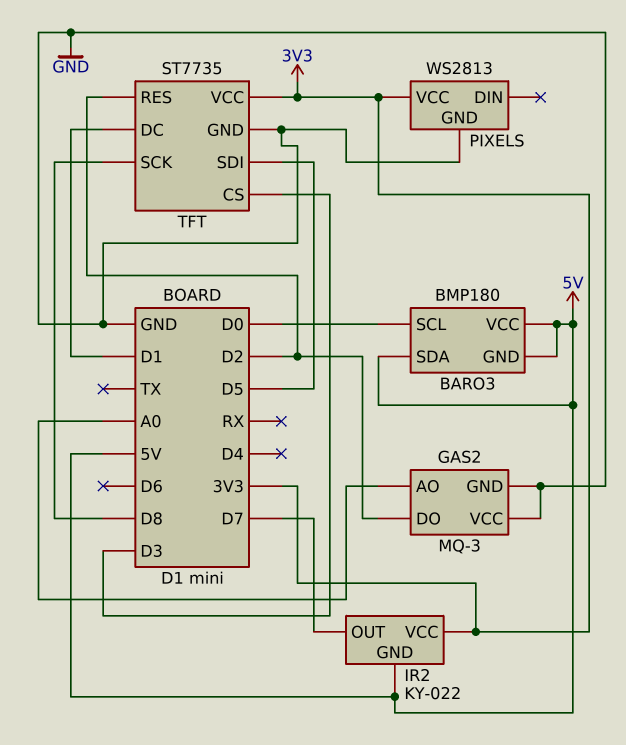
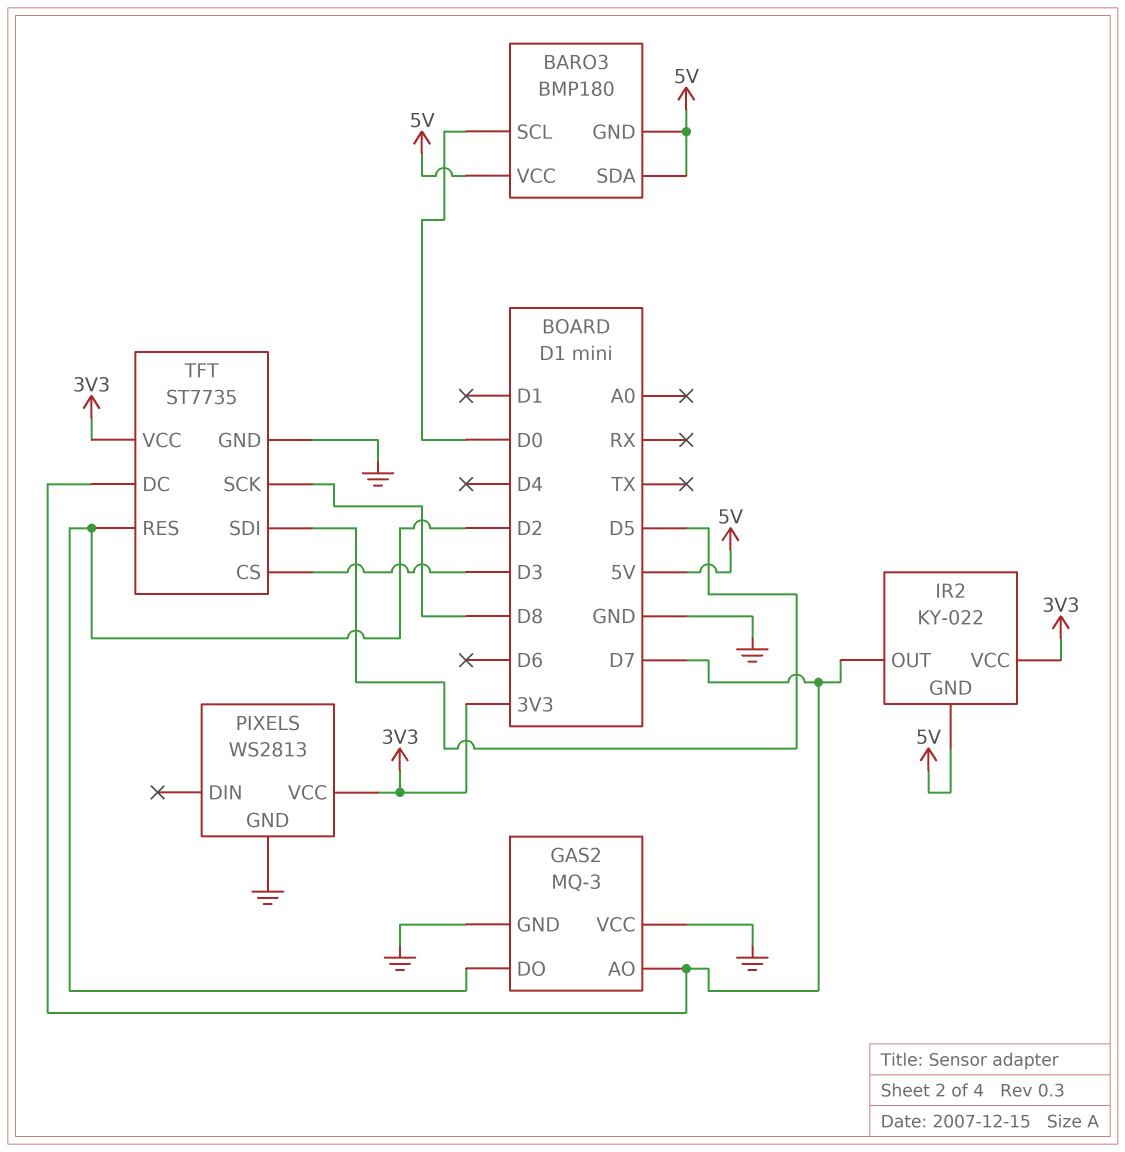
GAS2 pin AO: A0 -> D7
TFT pin DC: D1 -> D7

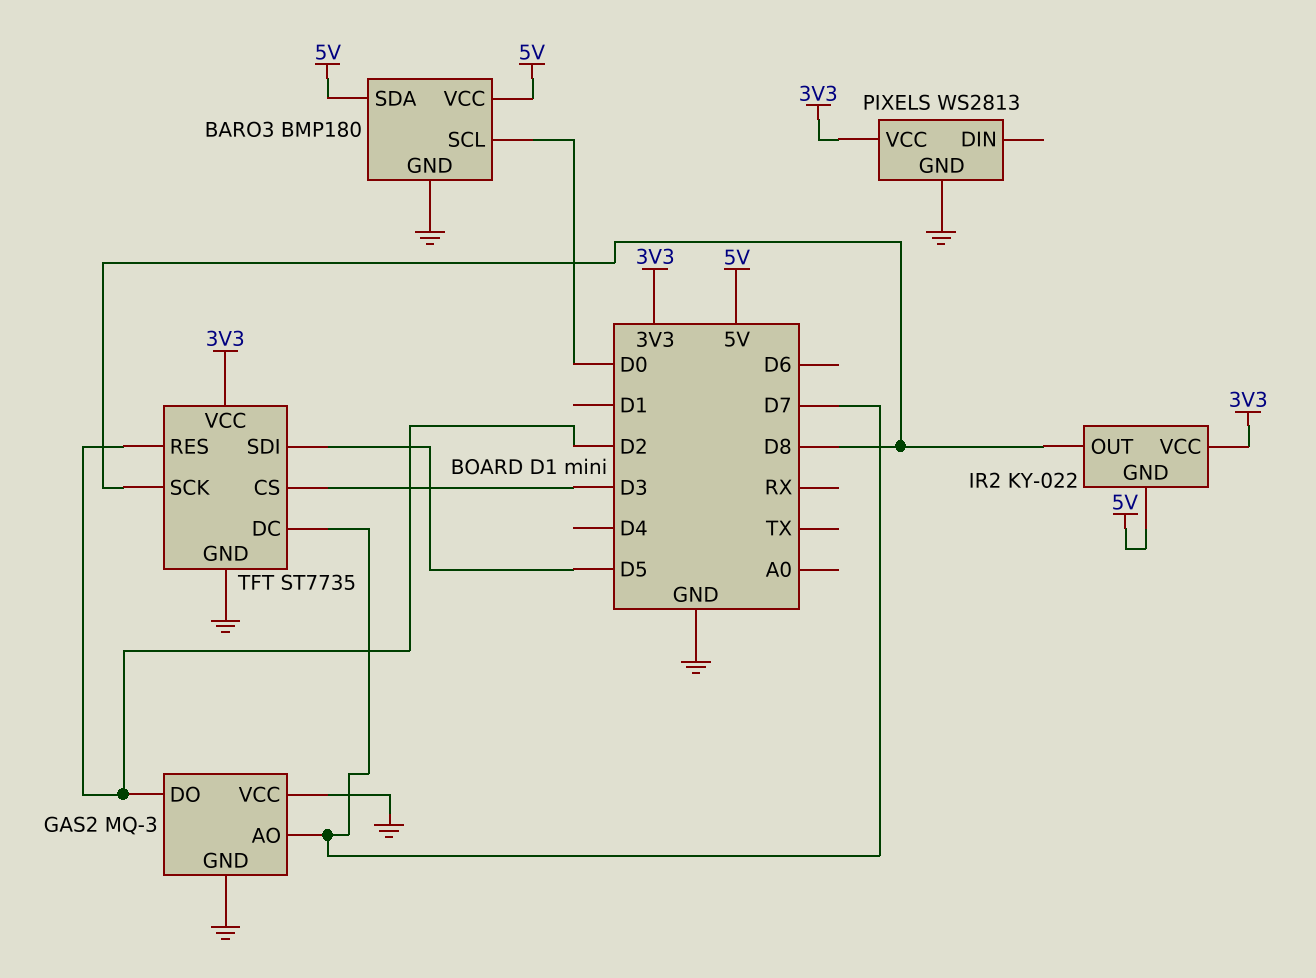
BARO3 pin GND: 5V -> GND
IR2 pin OUT: D7 -> D8

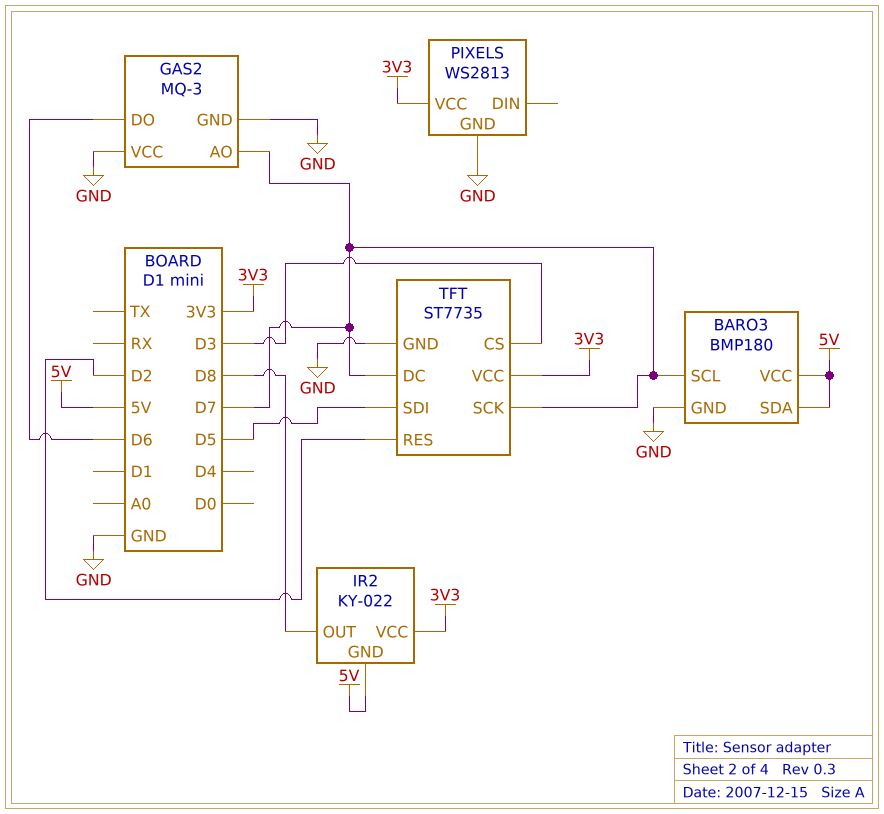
BARO3 pin SCL: D0 -> D7
GAS2 pin DO: D2 -> D6
TFT pin SCK: D8 -> D7

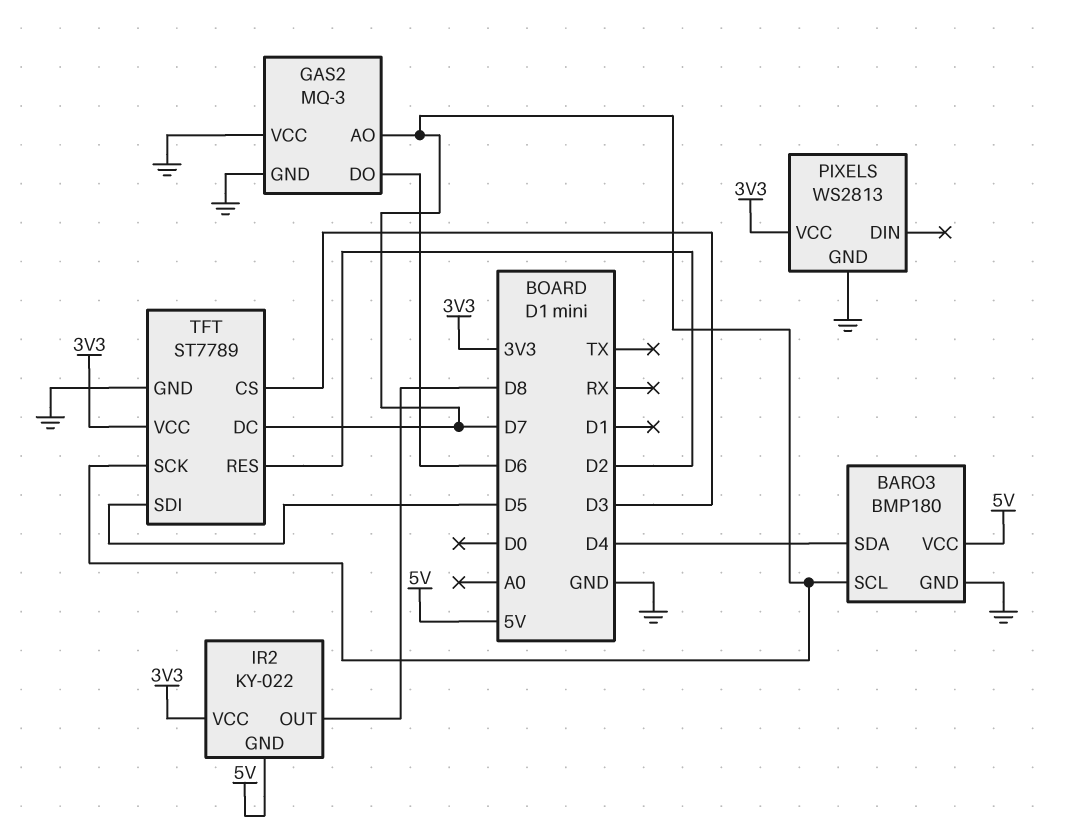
BARO3 pin SDA: 5V -> D4
TFT: ST7735 -> ST7789

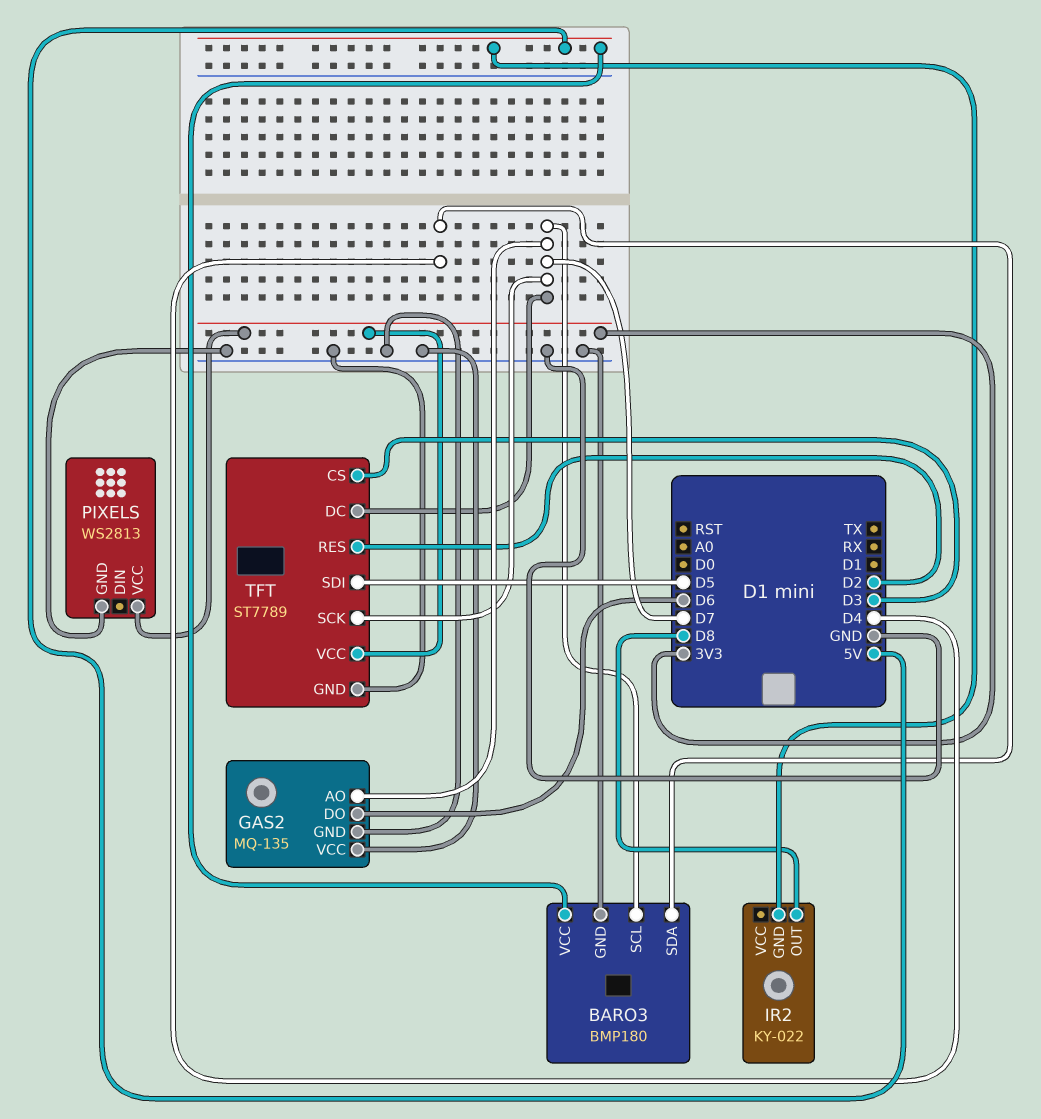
GAS2: MQ-3 -> MQ-135
IR2 pin VCC: 3V3 -> none

